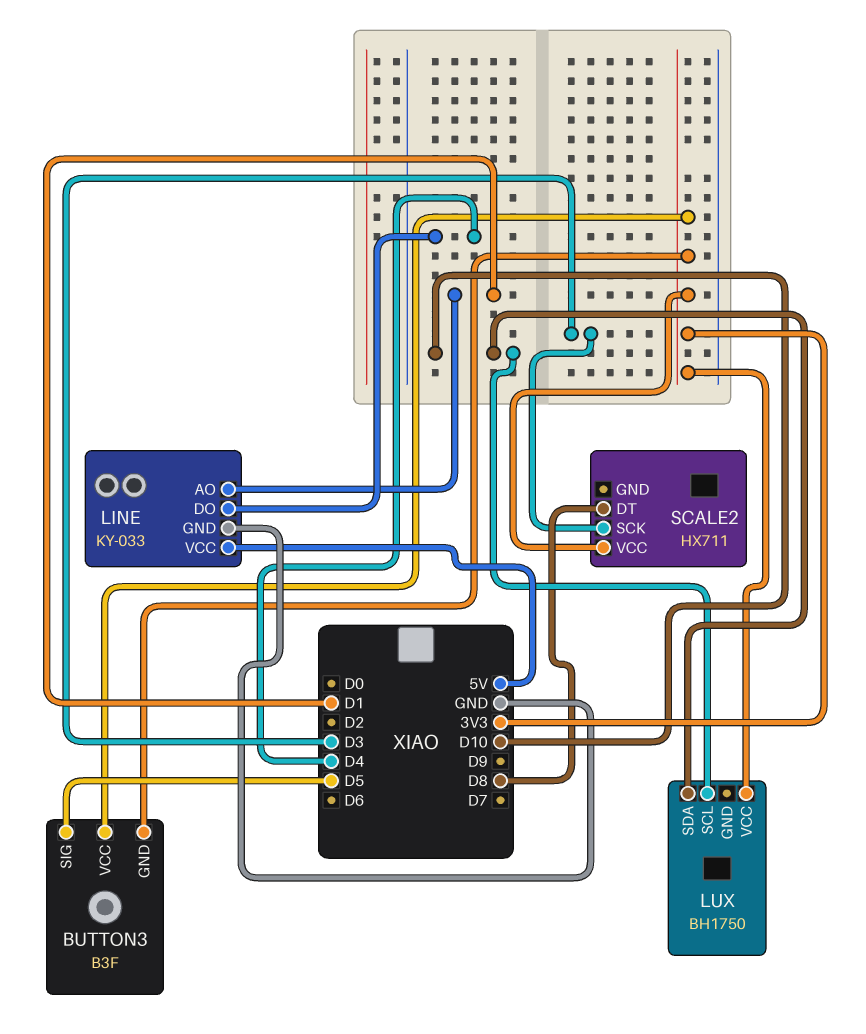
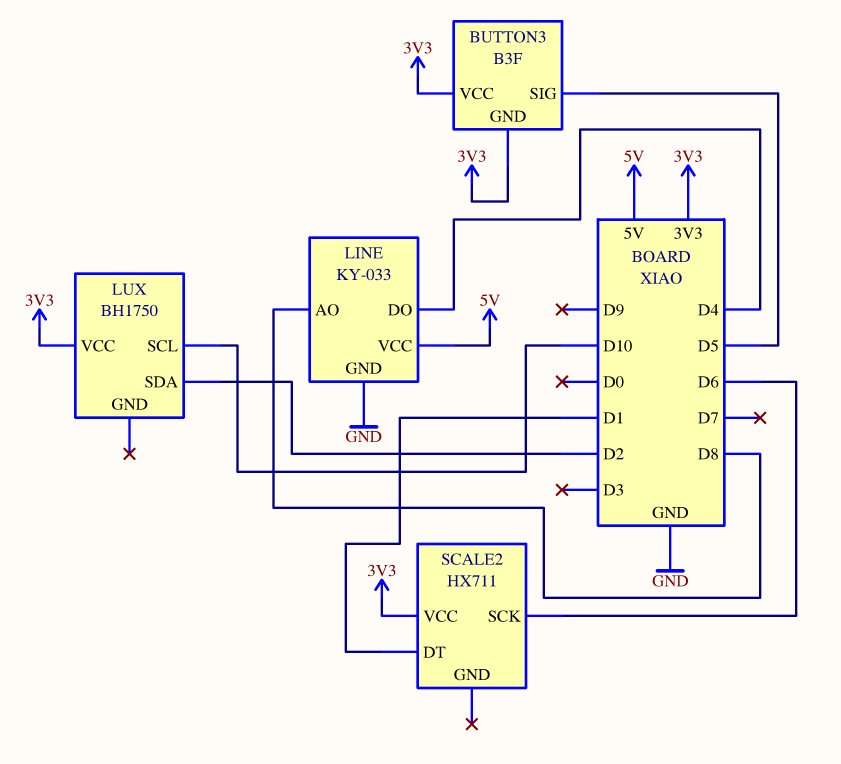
LINE pin AO: D1 -> D8
LUX pin SDA: D10 -> D2
SCALE2 pin DT: D8 -> D1
SCALE2 pin SCK: D3 -> D6

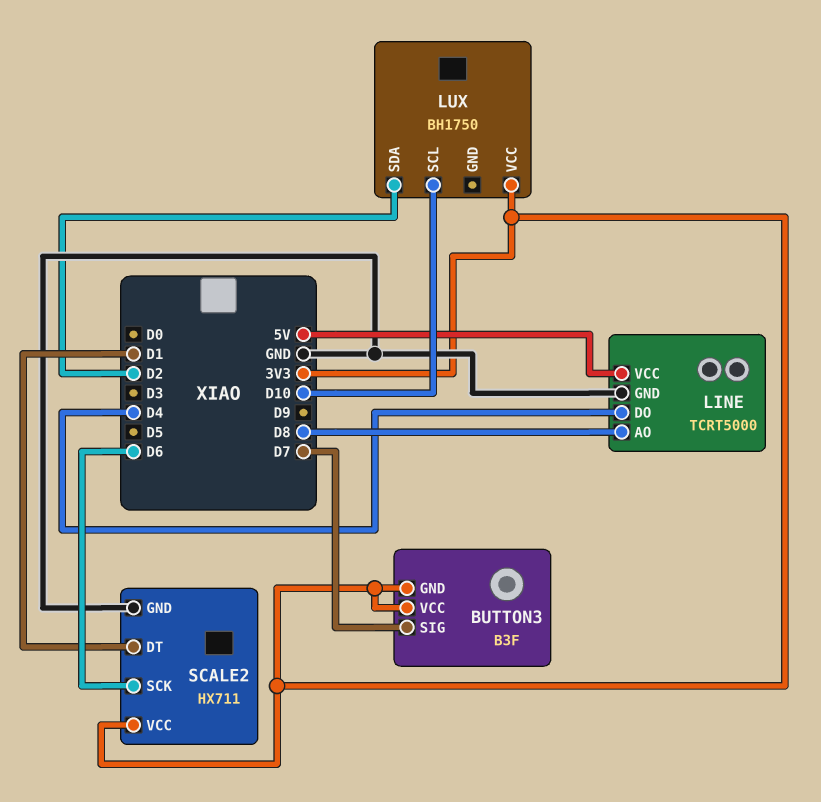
BUTTON3 pin SIG: D5 -> D7
LINE: KY-033 -> TCRT5000
SCALE2 pin GND: none -> GND

